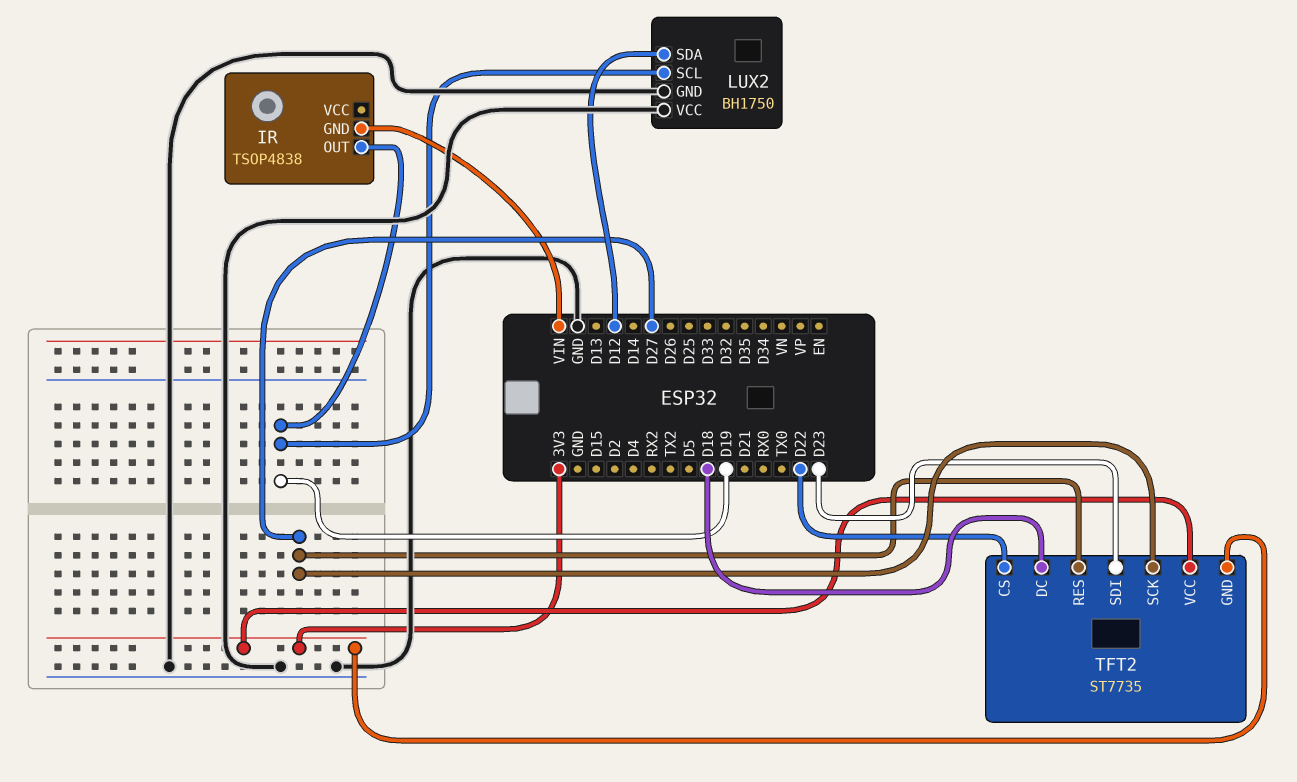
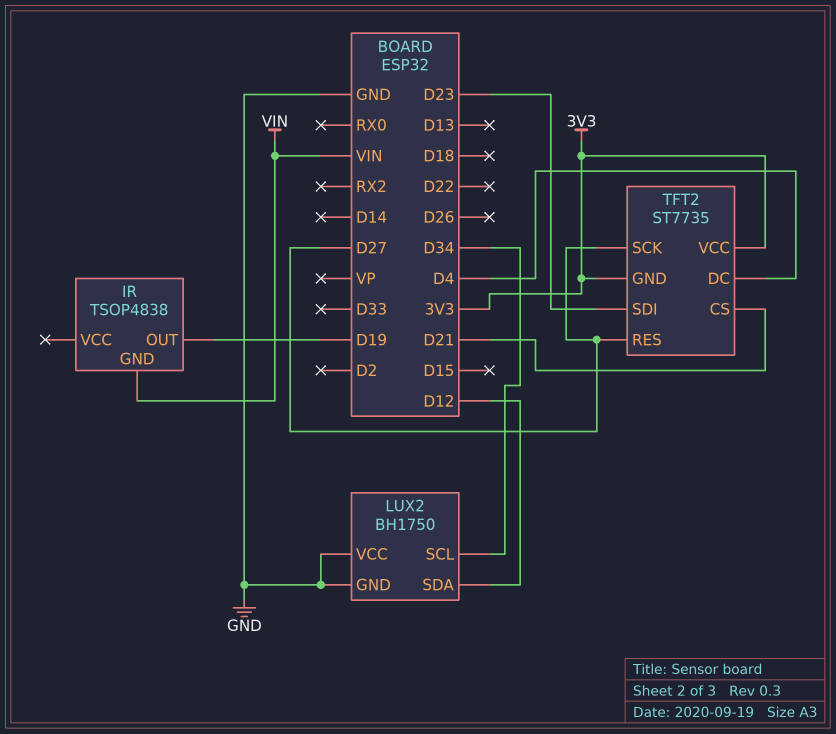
LUX2 pin SCL: D19 -> D34
TFT2 pin CS: D22 -> D21
TFT2 pin DC: D18 -> D4

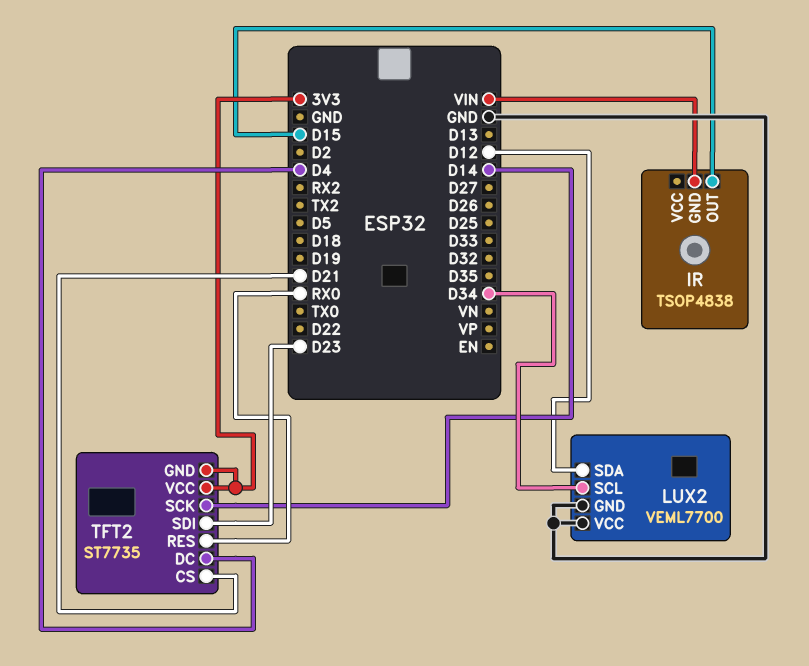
IR pin OUT: D19 -> D15
LUX2: BH1750 -> VEML7700
TFT2 pin RES: D27 -> RX0
TFT2 pin SCK: D27 -> D14

